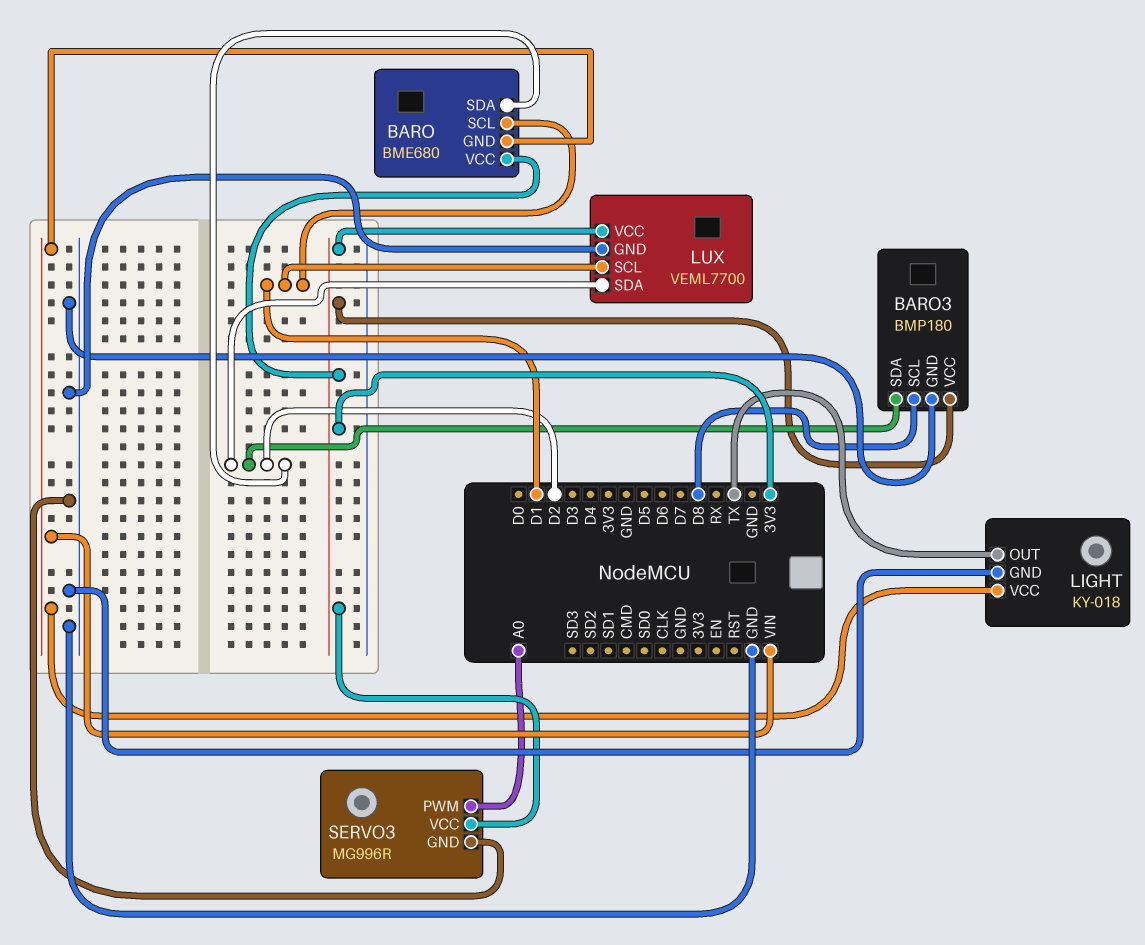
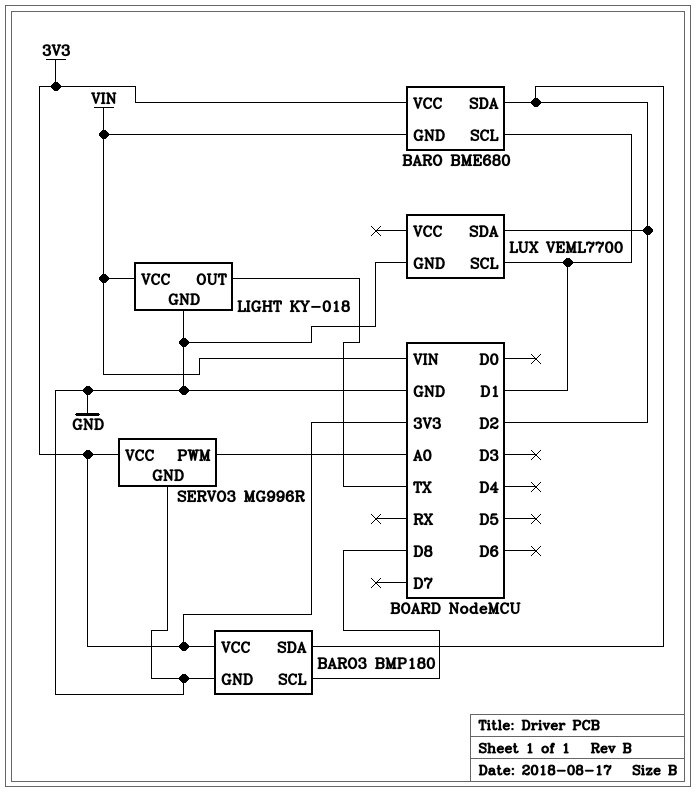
LUX pin VCC: 3V3 -> none

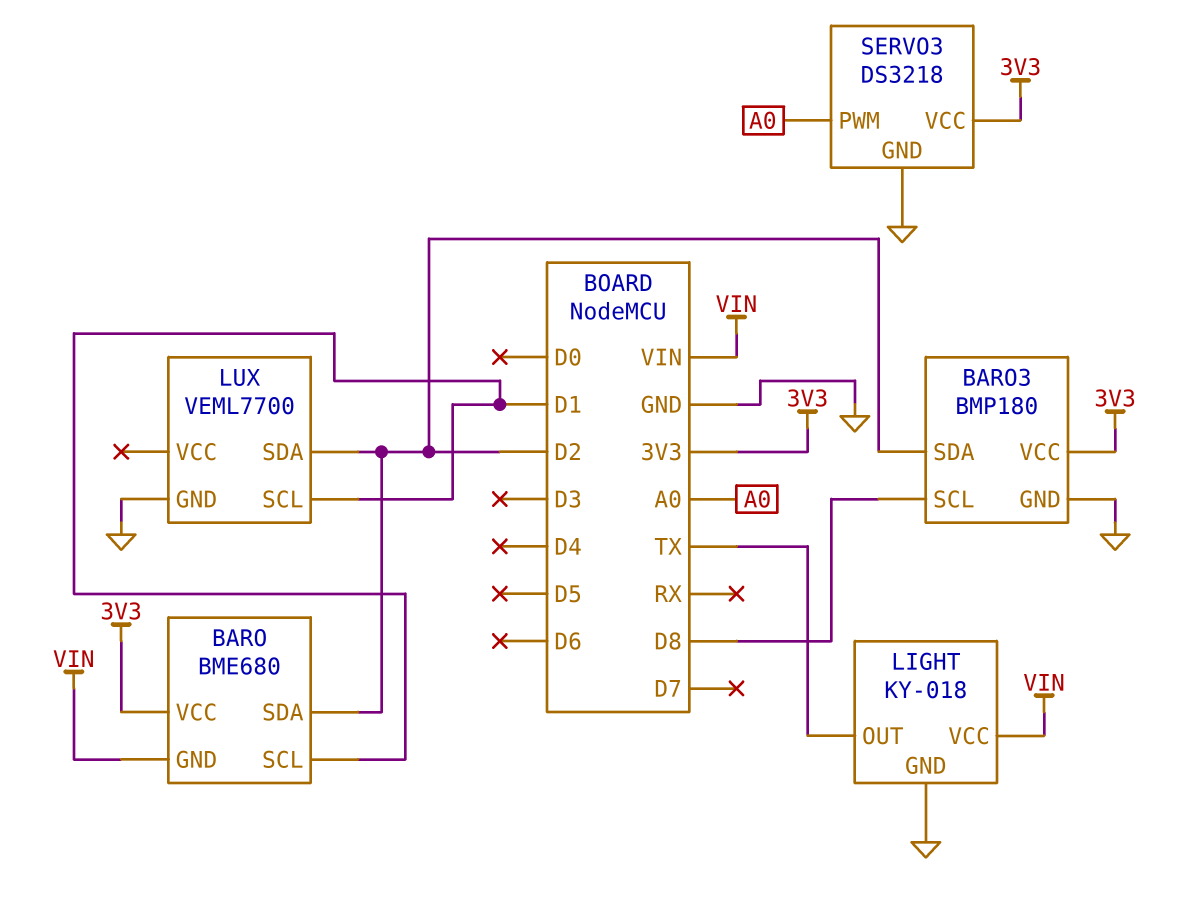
SERVO3: MG996R -> DS3218

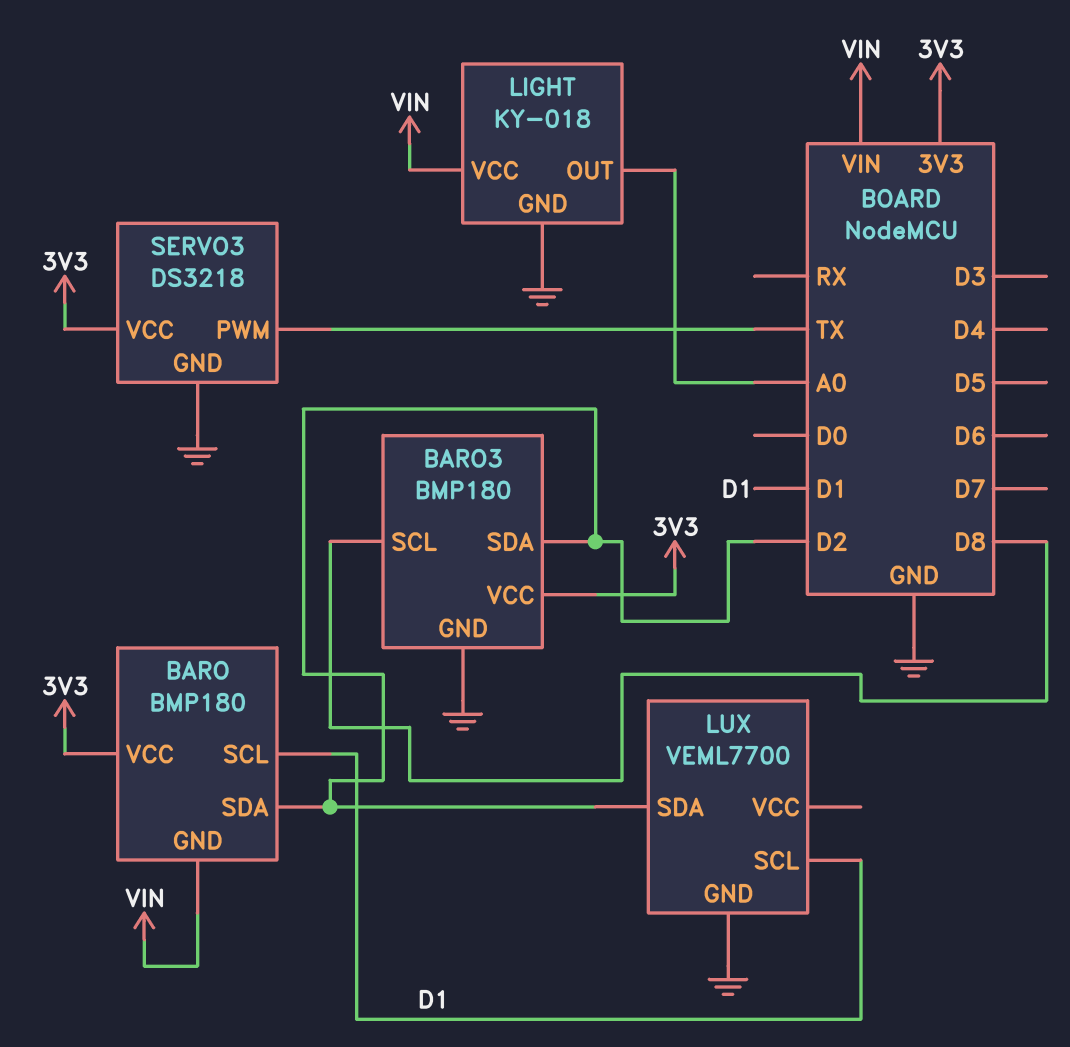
BARO: BME680 -> BMP180
LIGHT pin OUT: TX -> A0
SERVO3 pin PWM: A0 -> TX

